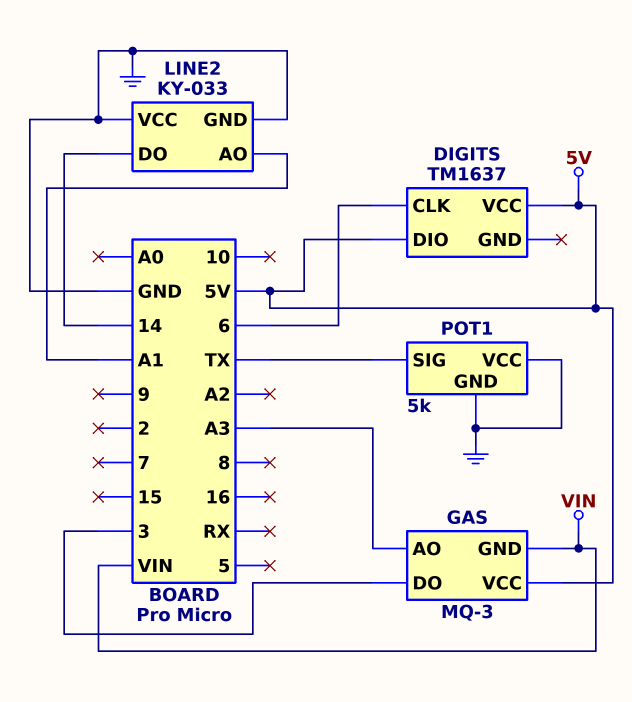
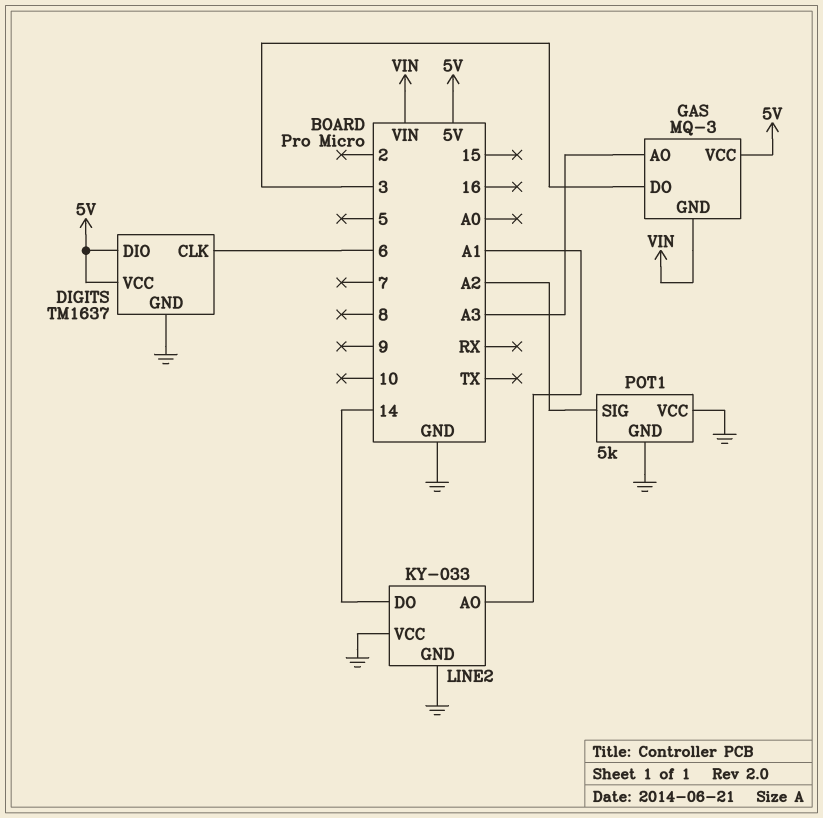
DIGITS pin GND: none -> GND
POT1 pin SIG: TX -> A2

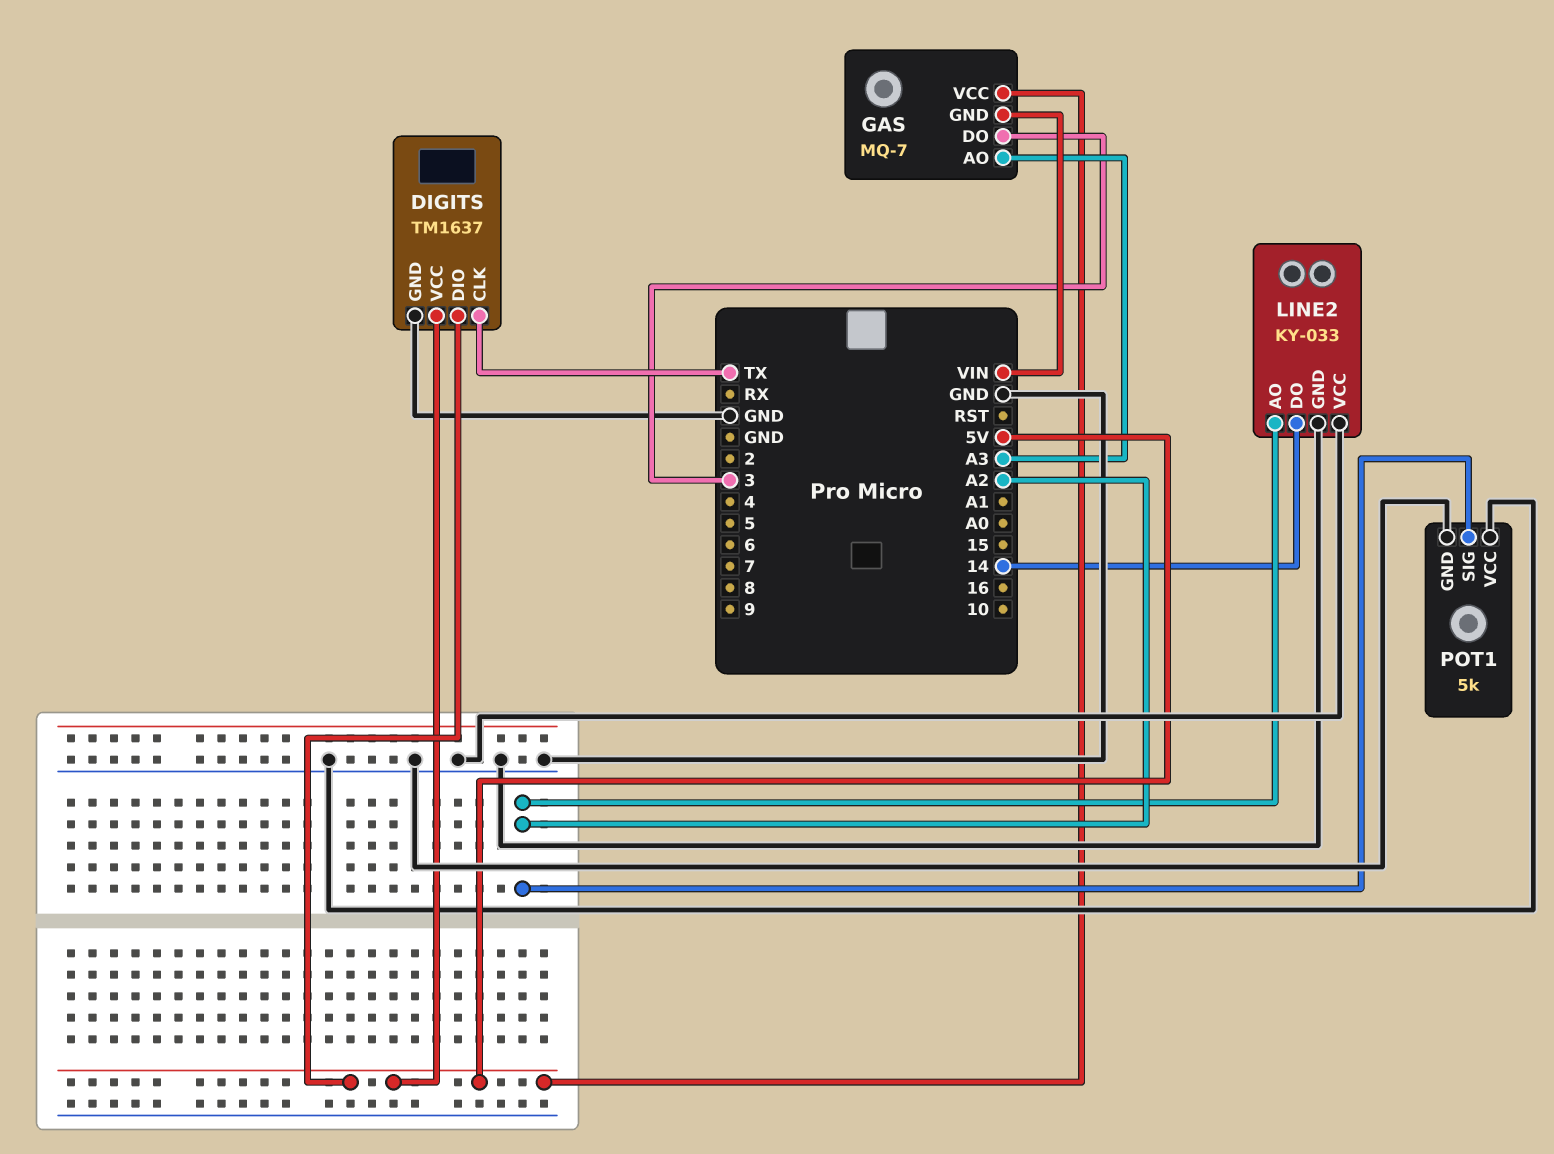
DIGITS pin CLK: 6 -> TX
GAS: MQ-3 -> MQ-7
LINE2 pin AO: A1 -> A2

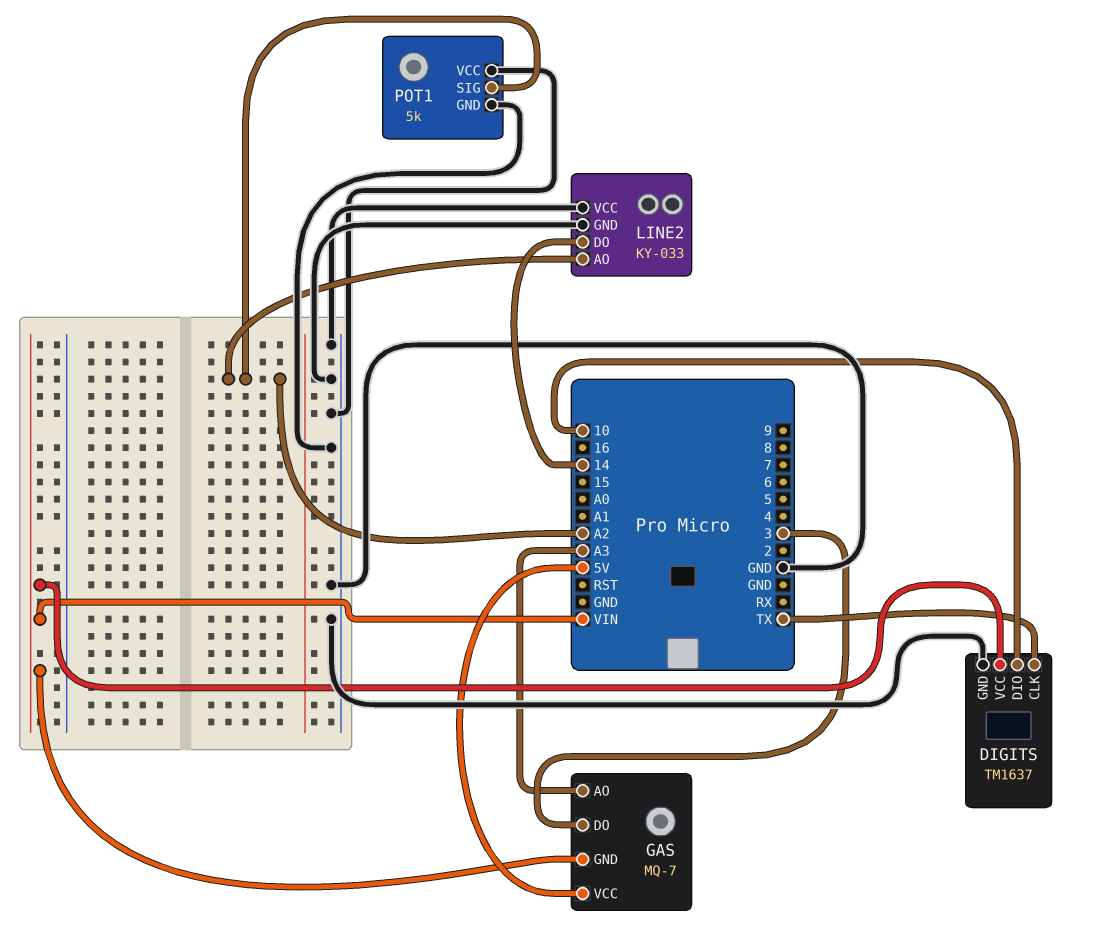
DIGITS pin DIO: 5V -> 10
DIGITS pin VCC: 5V -> VIN

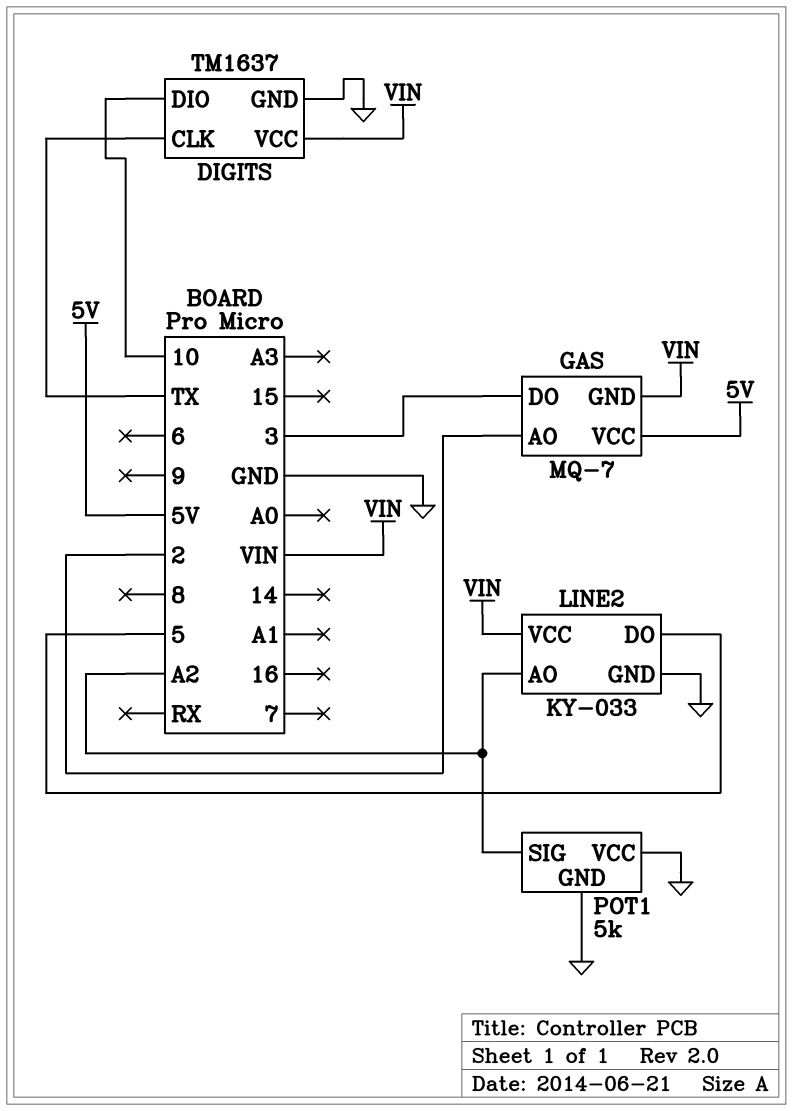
GAS pin AO: A3 -> 2
LINE2 pin DO: 14 -> 5
LINE2 pin VCC: GND -> VIN

